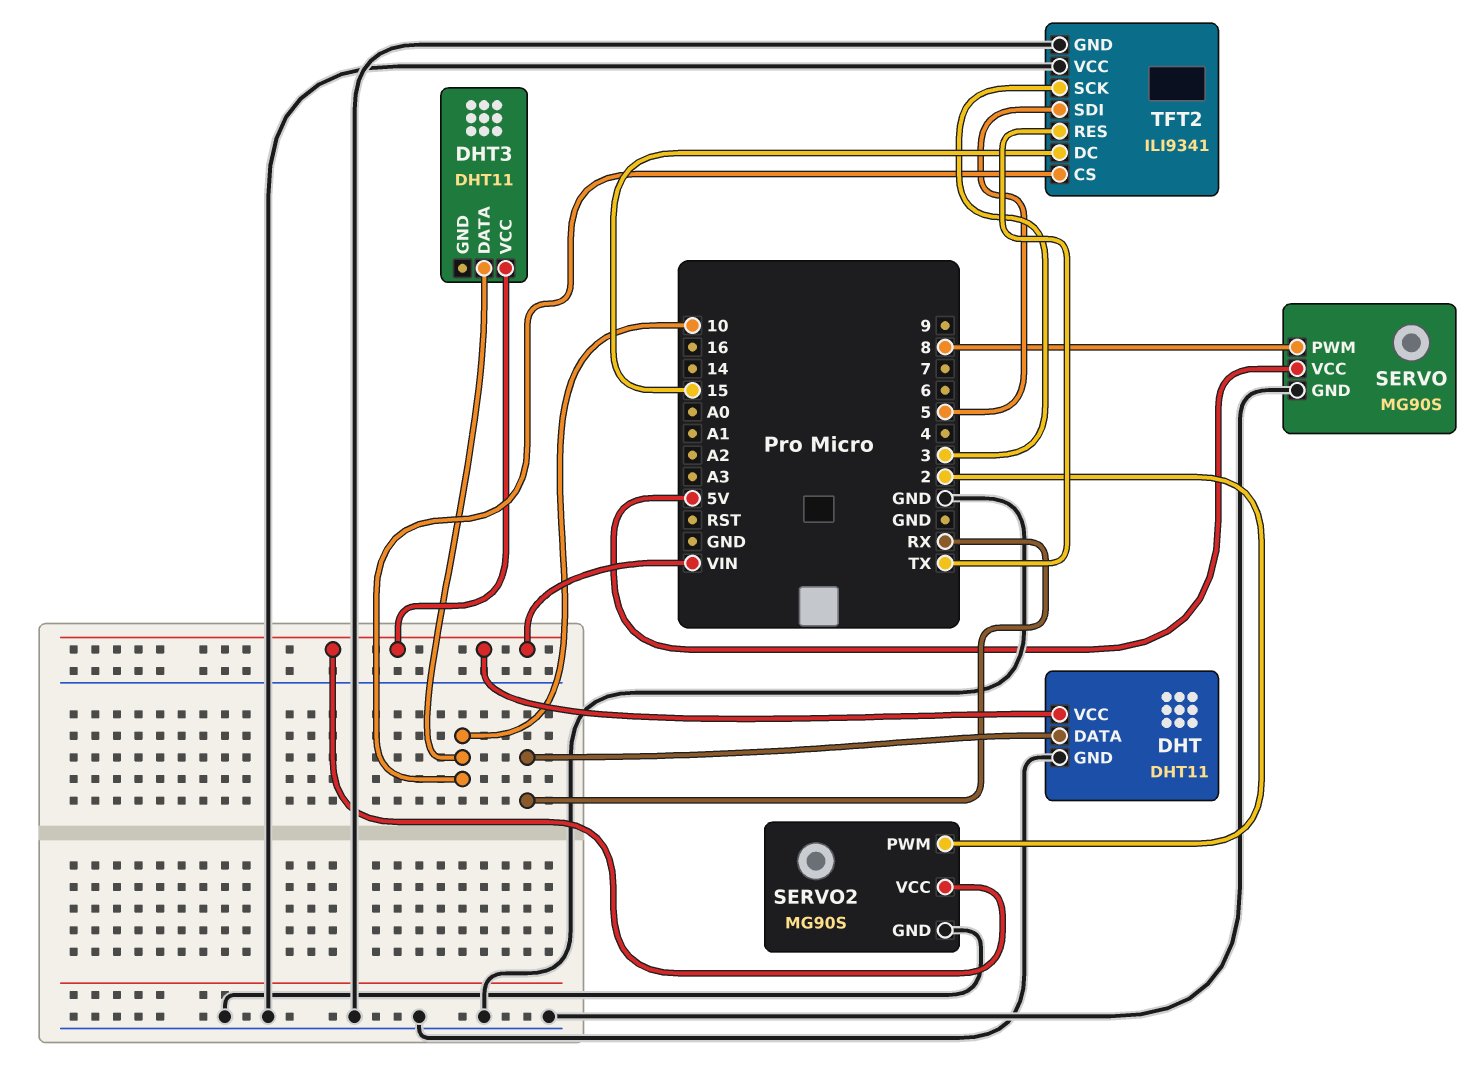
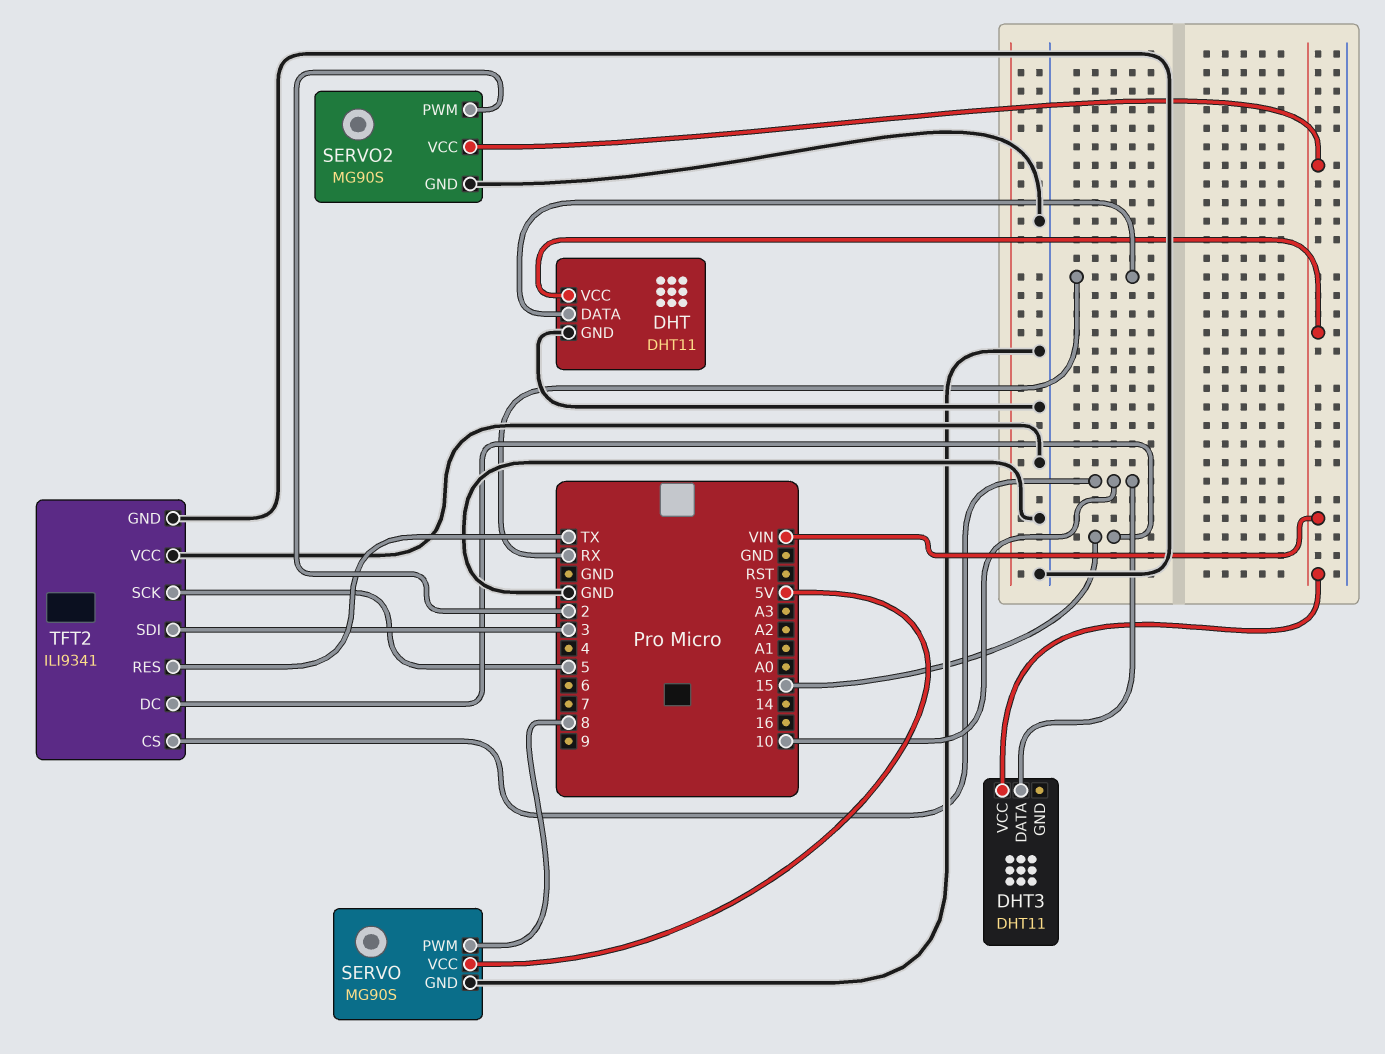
TFT2 pin SCK: 3 -> 5
TFT2 pin SDI: 5 -> 3

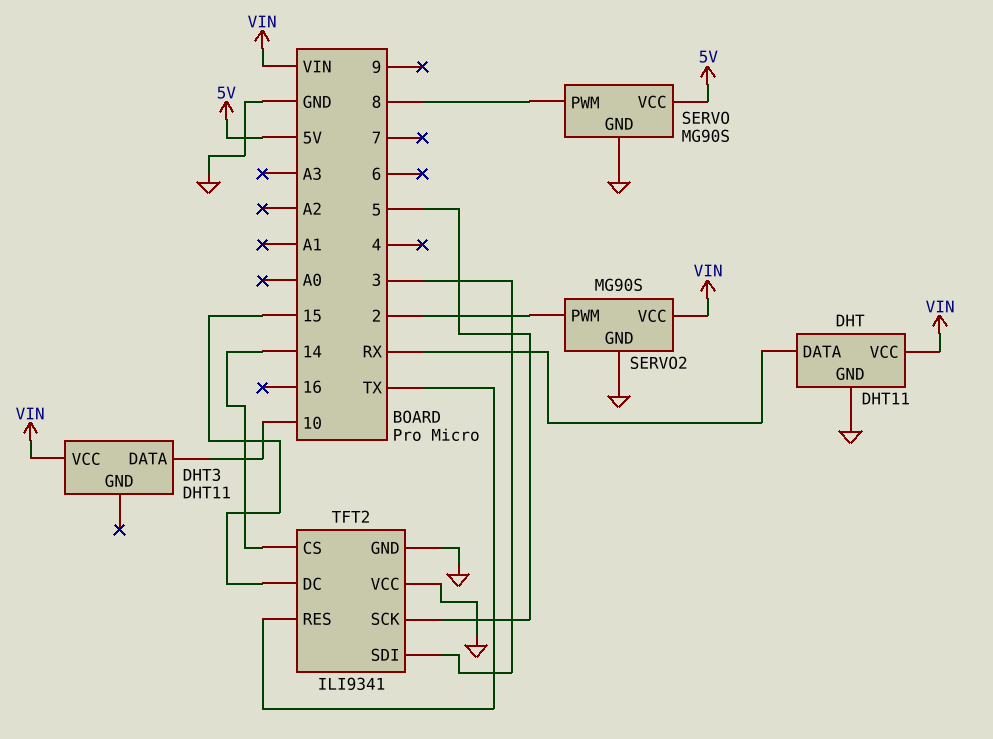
TFT2 pin CS: 10 -> 14

